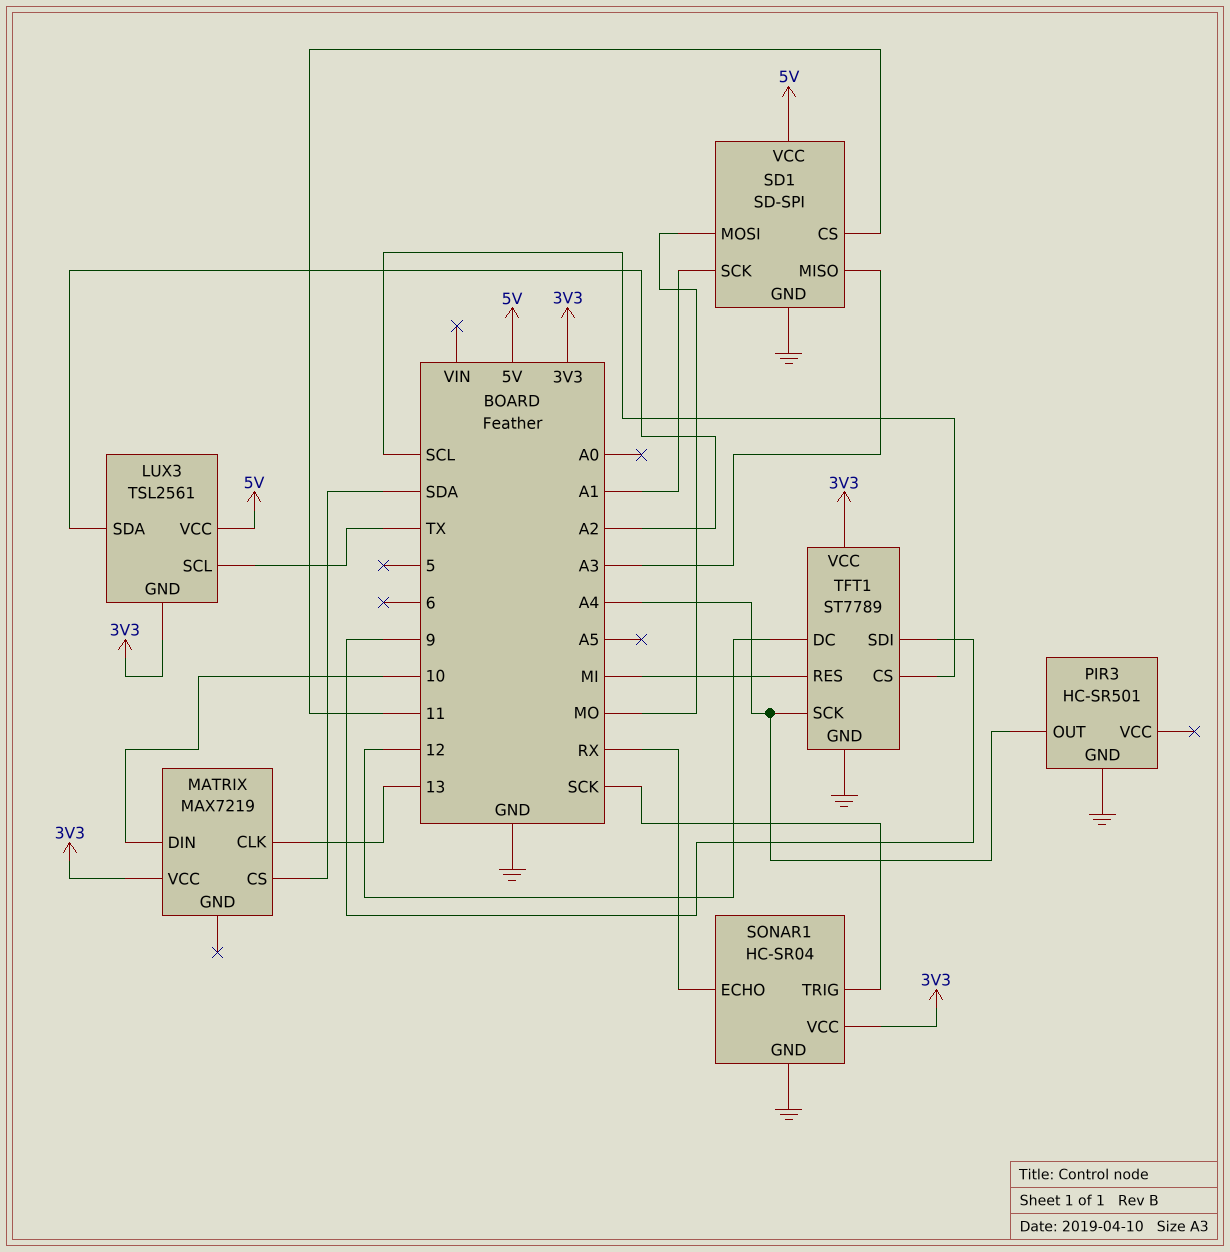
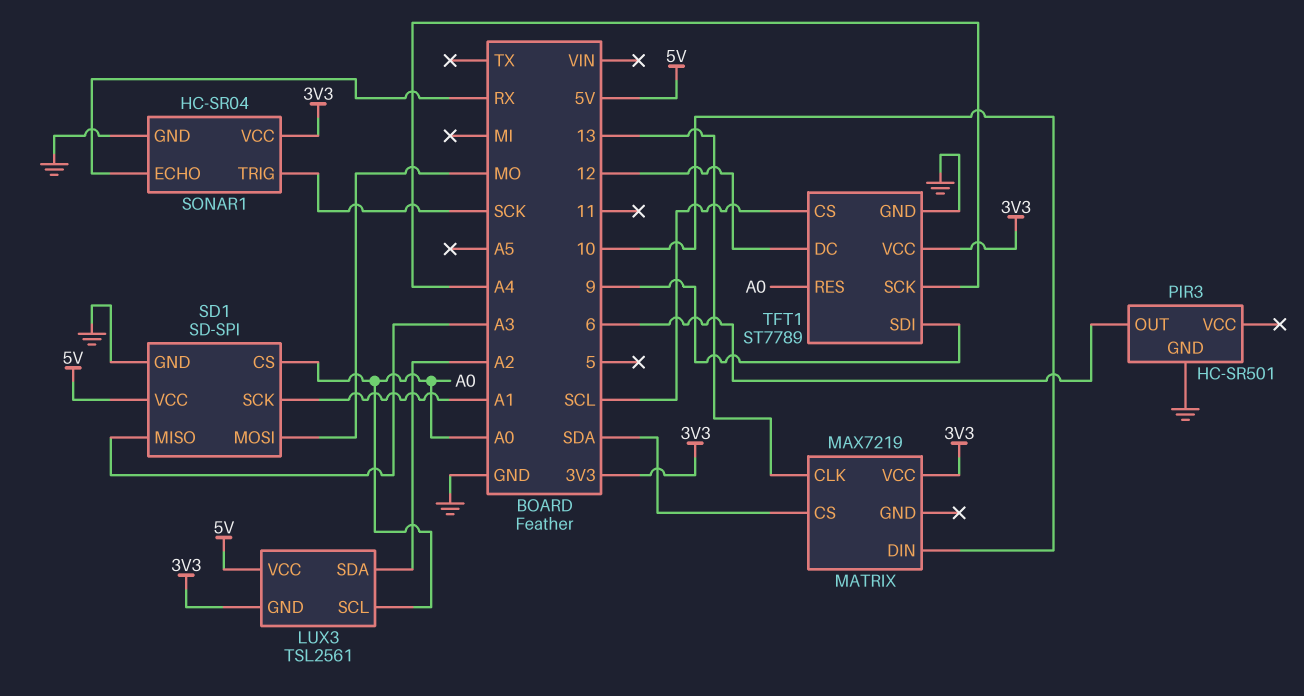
LUX3 pin SCL: TX -> A0
PIR3 pin OUT: A4 -> 6
SD1 pin CS: 11 -> A0
TFT1 pin RES: MI -> A0

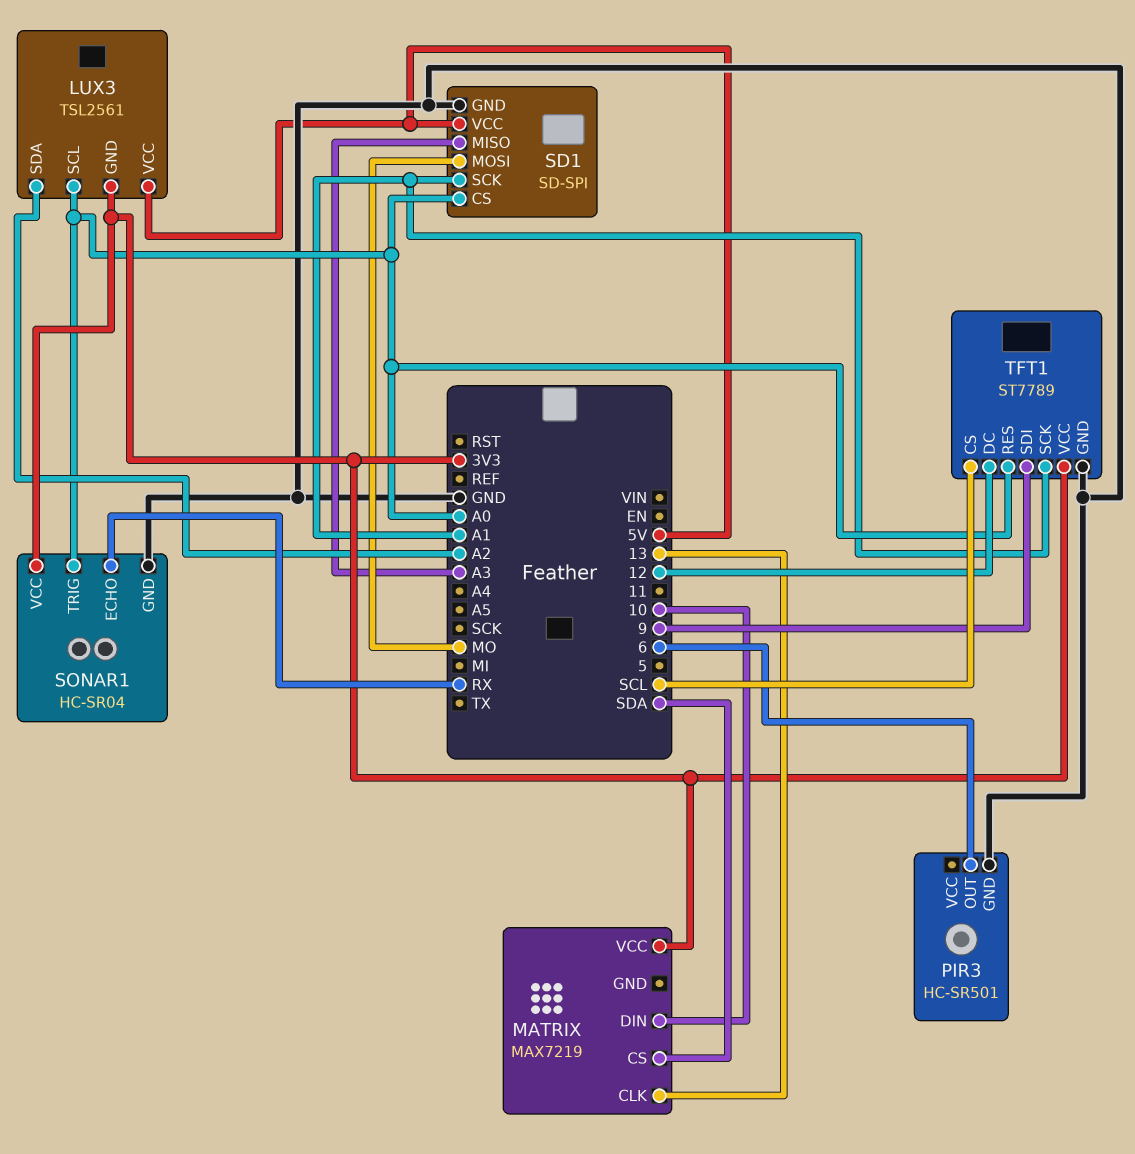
SONAR1 pin TRIG: SCK -> A0
TFT1 pin SCK: A4 -> A1

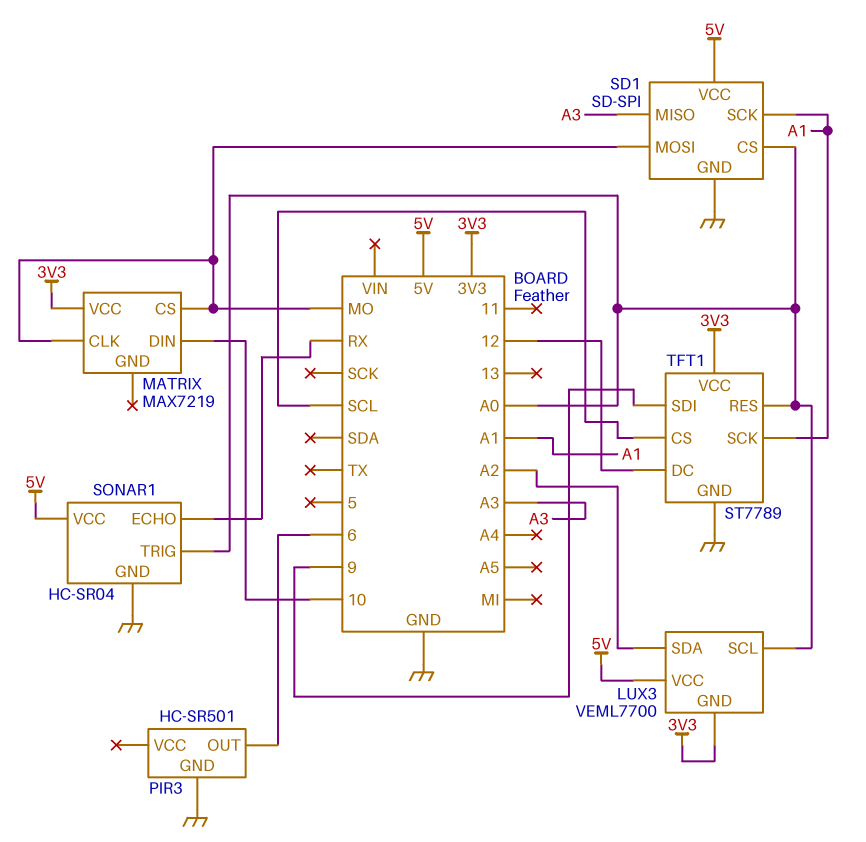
LUX3: TSL2561 -> VEML7700
MATRIX pin CLK: 13 -> MO
MATRIX pin CS: SDA -> MO
SONAR1 pin VCC: 3V3 -> 5V

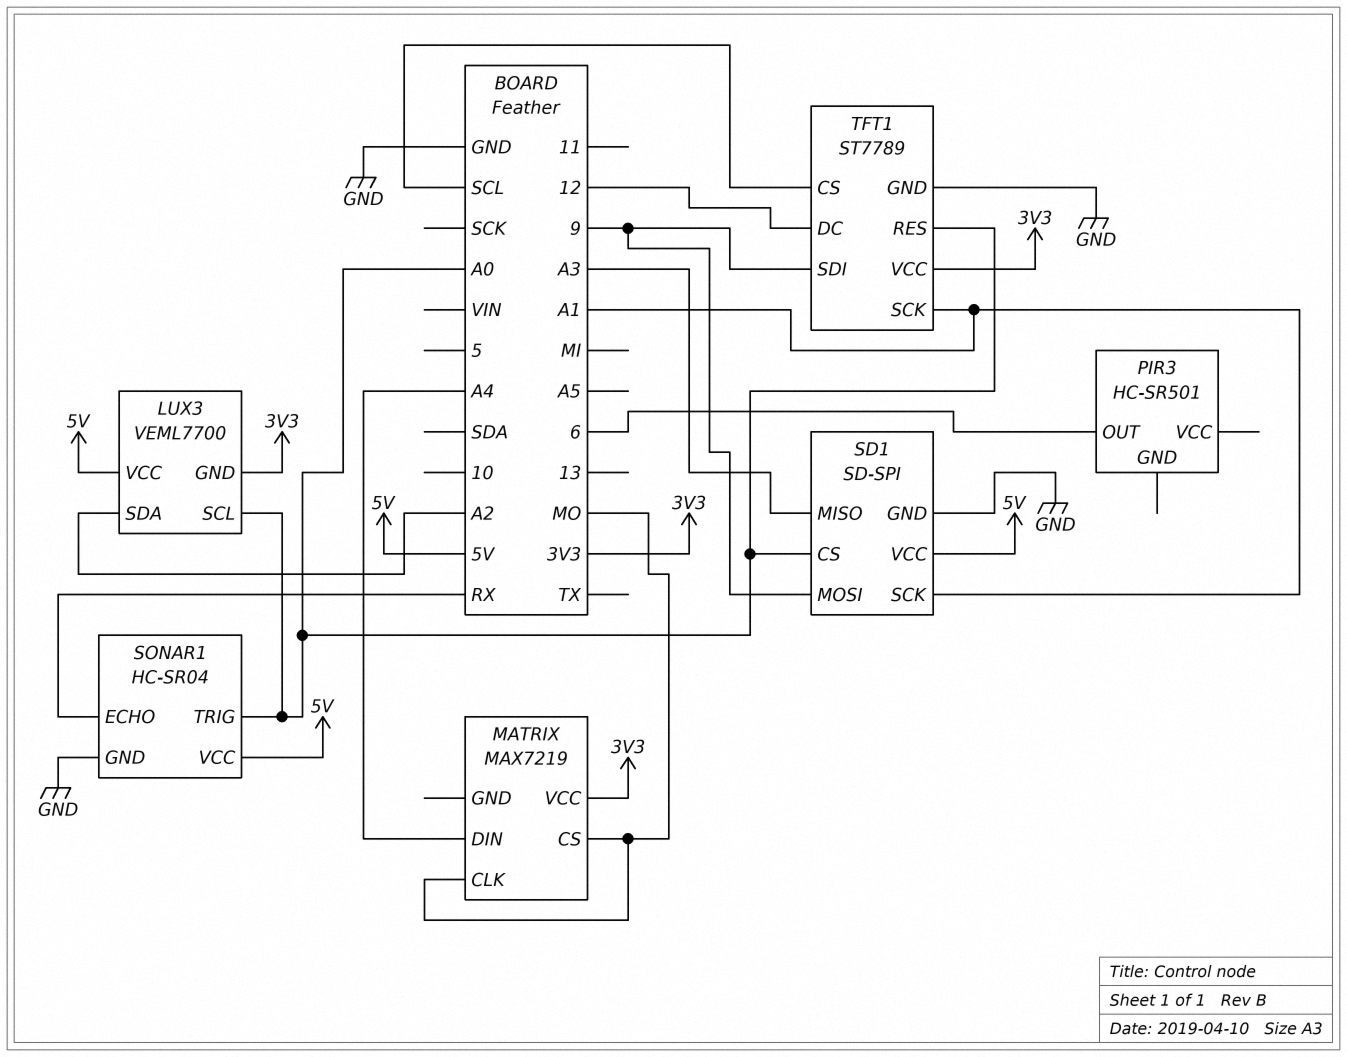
MATRIX pin DIN: 10 -> A4
PIR3 pin GND: GND -> none
SD1 pin MOSI: MO -> 9

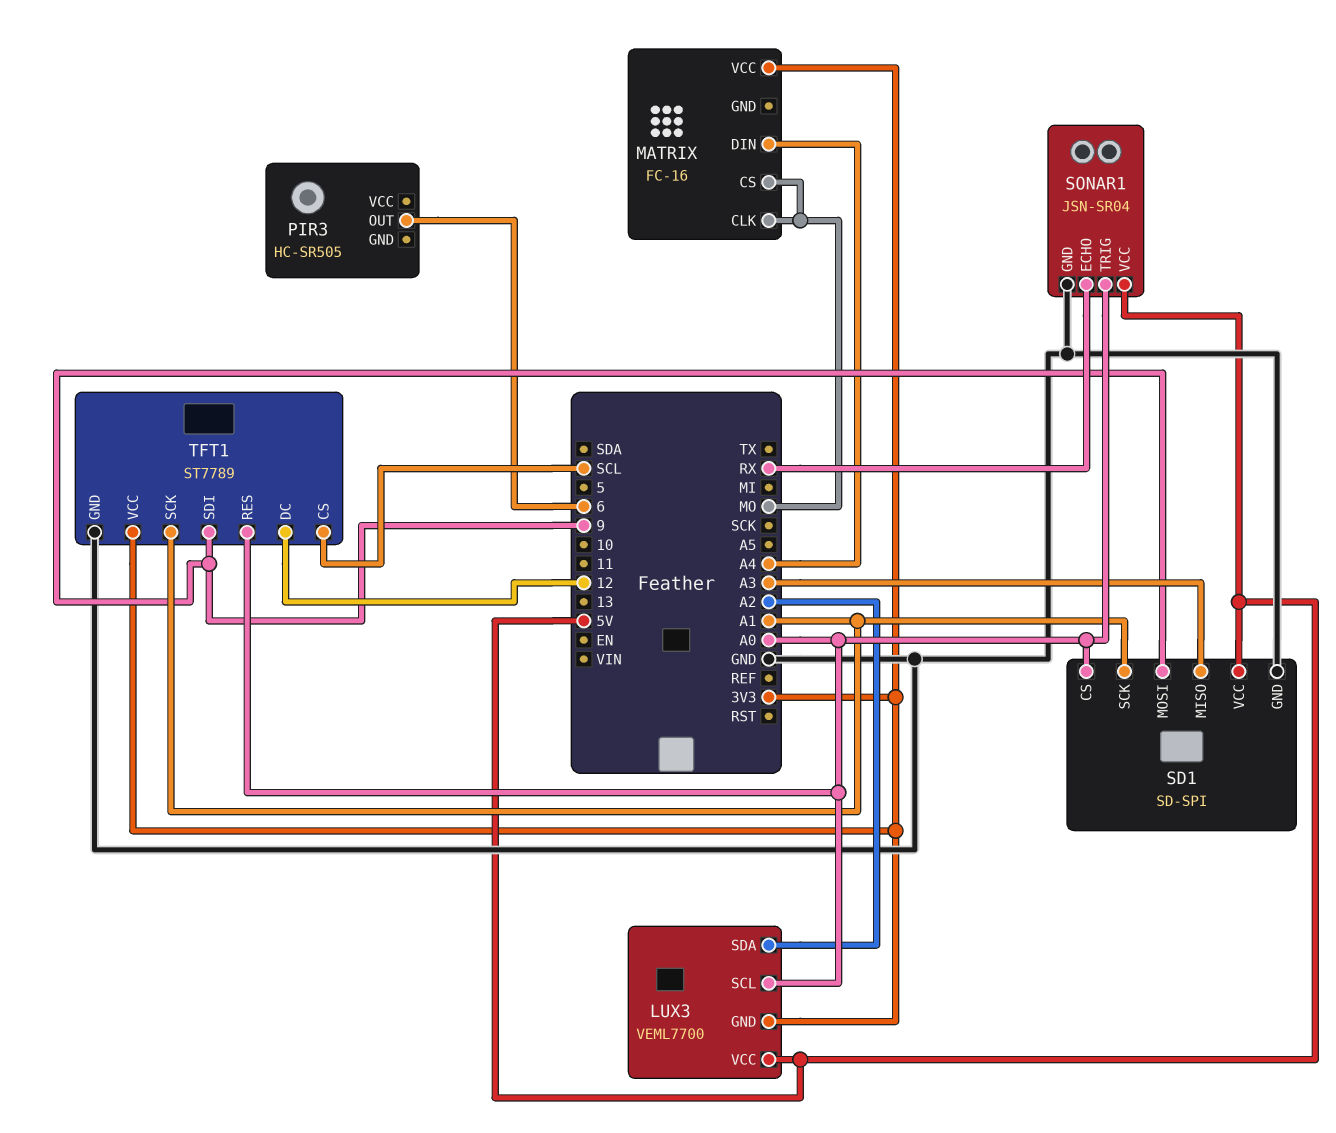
MATRIX: MAX7219 -> FC-16
PIR3: HC-SR501 -> HC-SR505
SONAR1: HC-SR04 -> JSN-SR04

